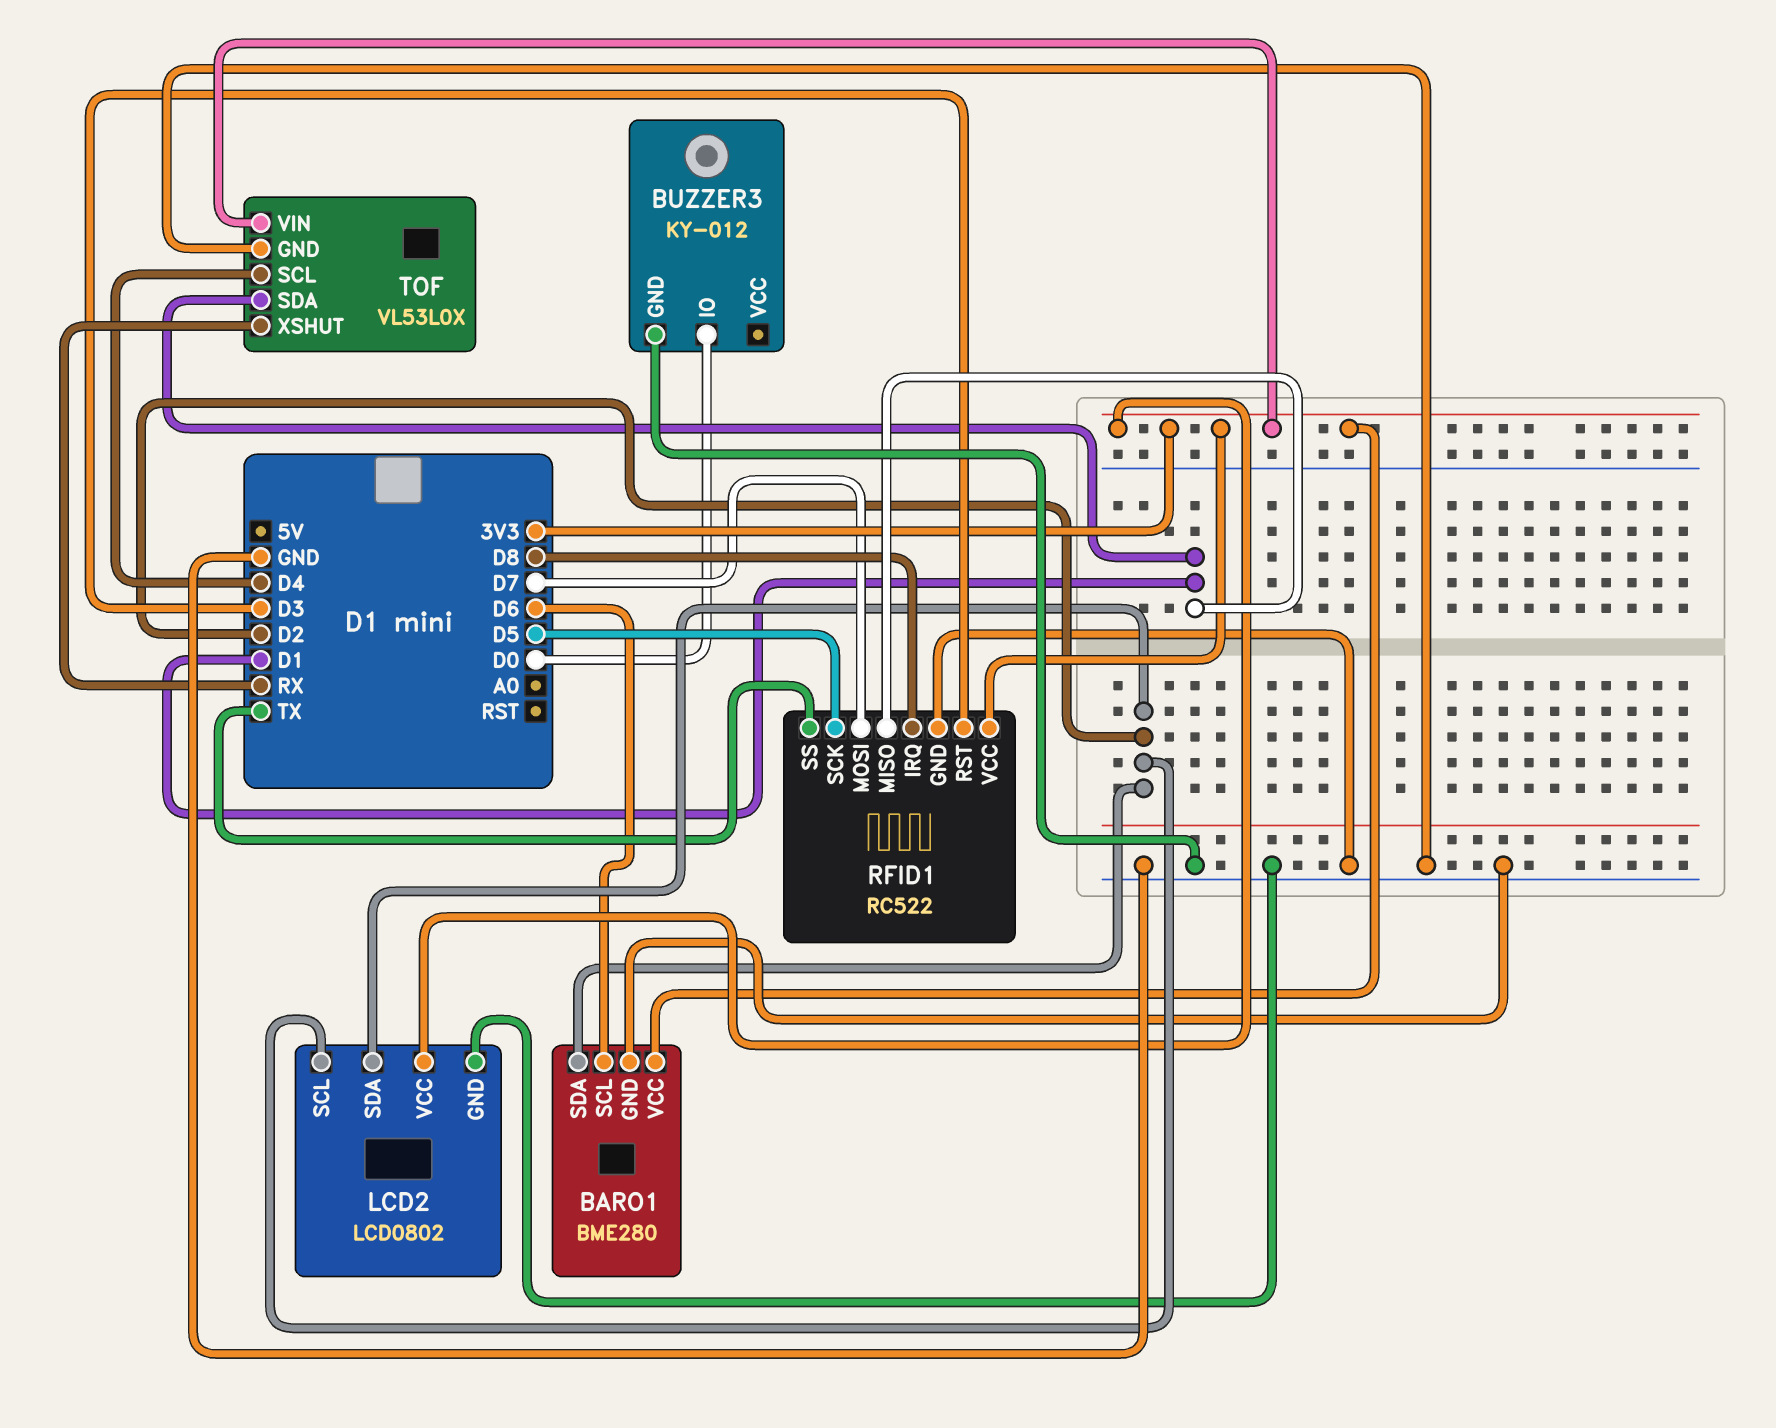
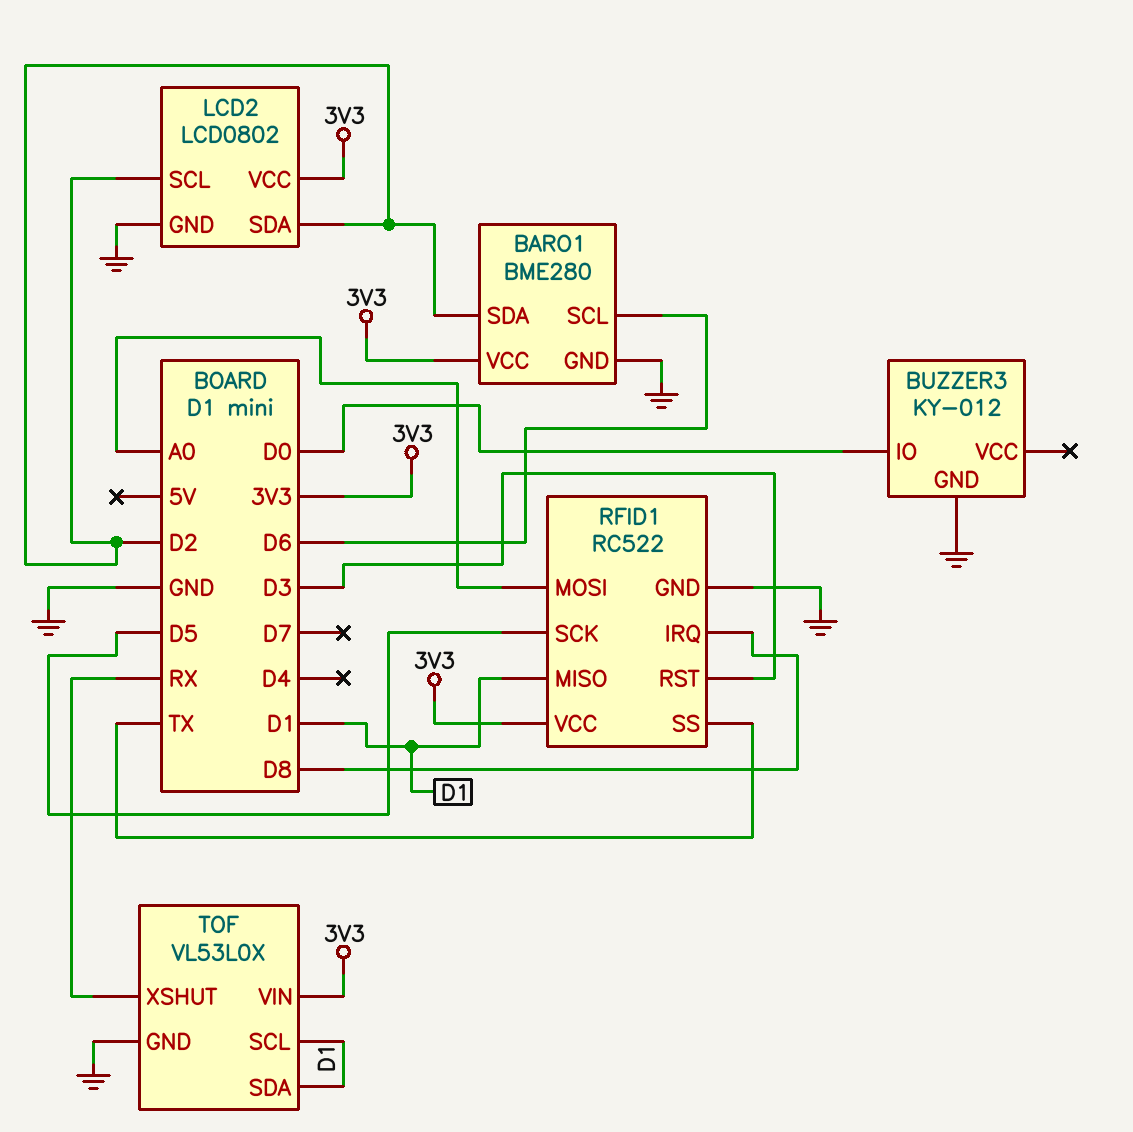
RFID1 pin MOSI: D7 -> A0
TOF pin SCL: D4 -> D1

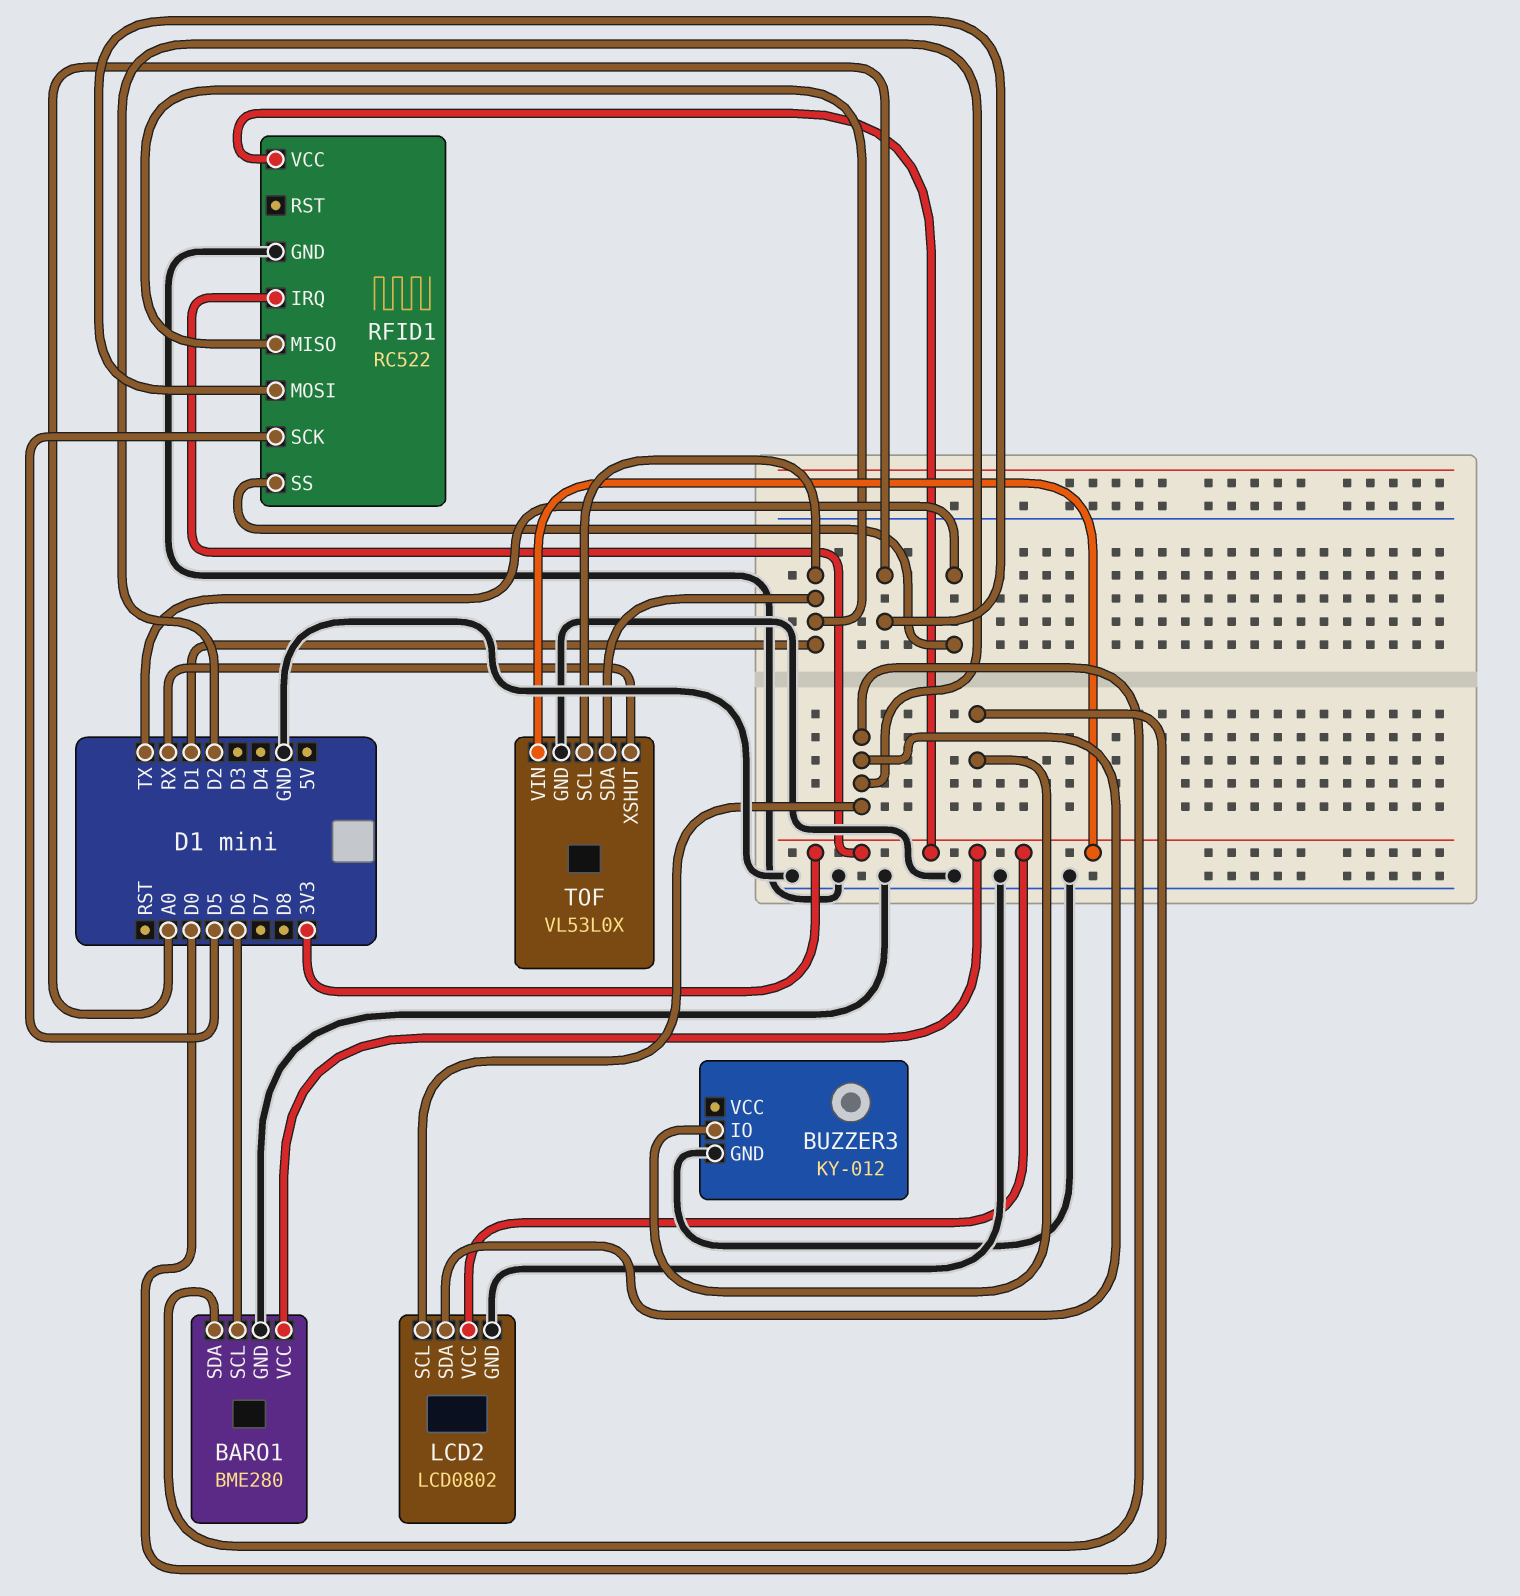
RFID1 pin IRQ: D8 -> 3V3
RFID1 pin RST: D3 -> none

